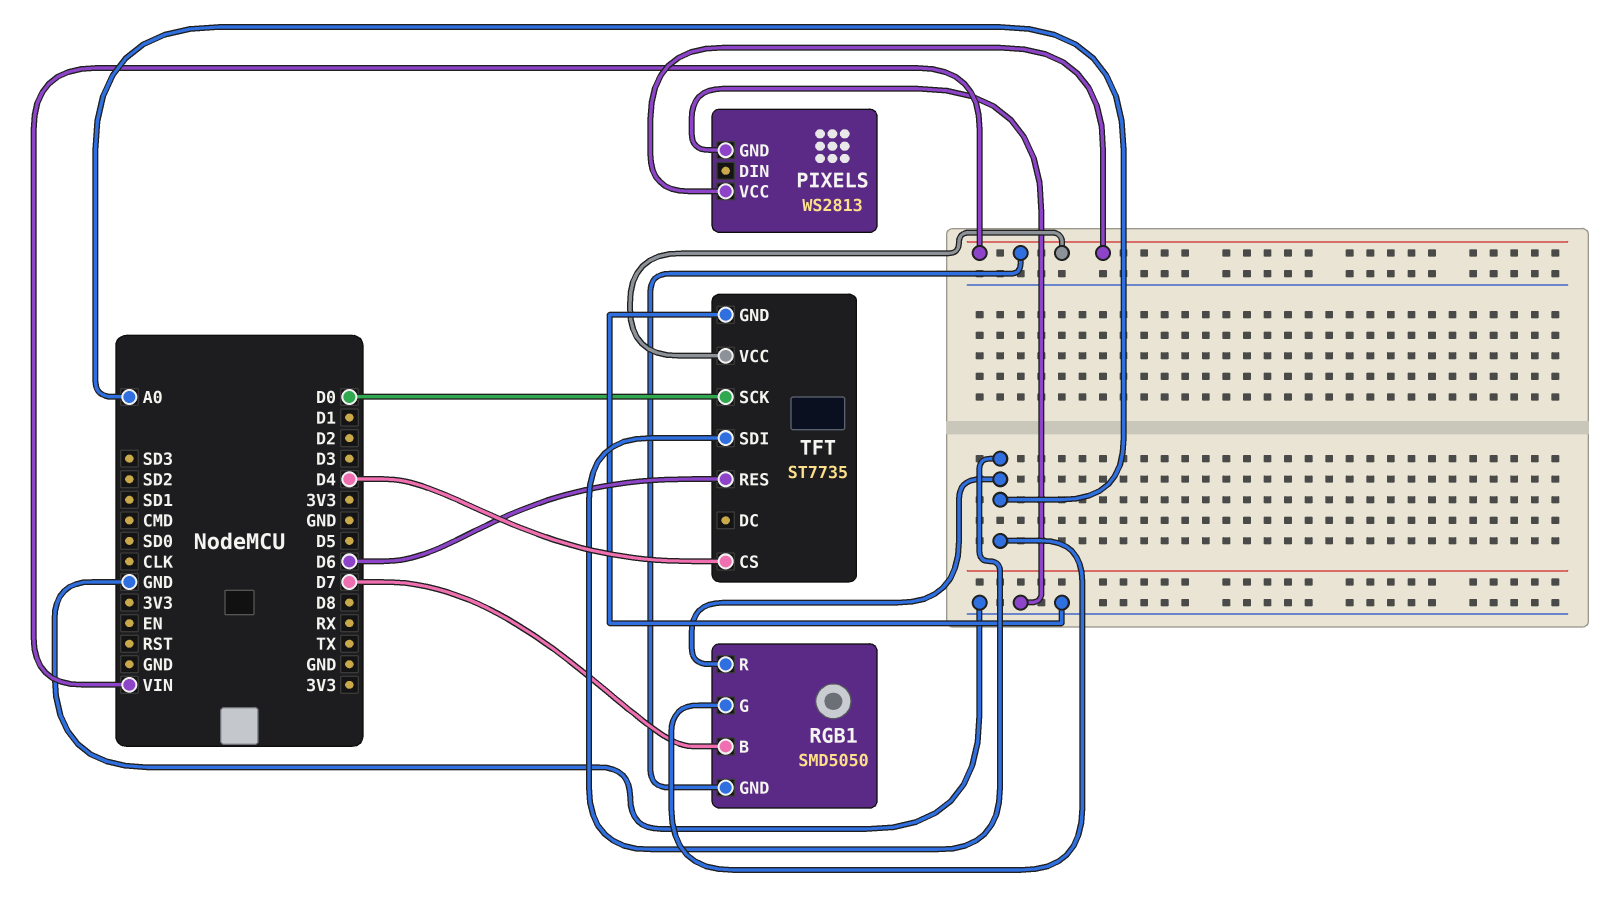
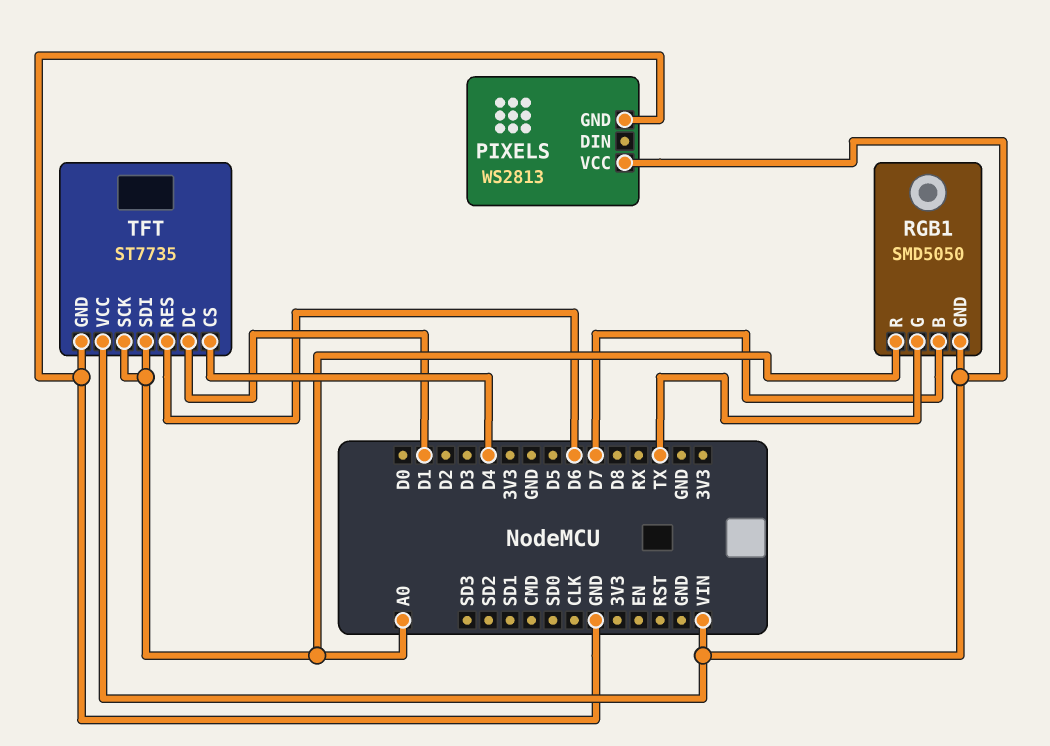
RGB1 pin G: A0 -> TX
TFT pin DC: none -> D1
TFT pin SCK: D0 -> A0

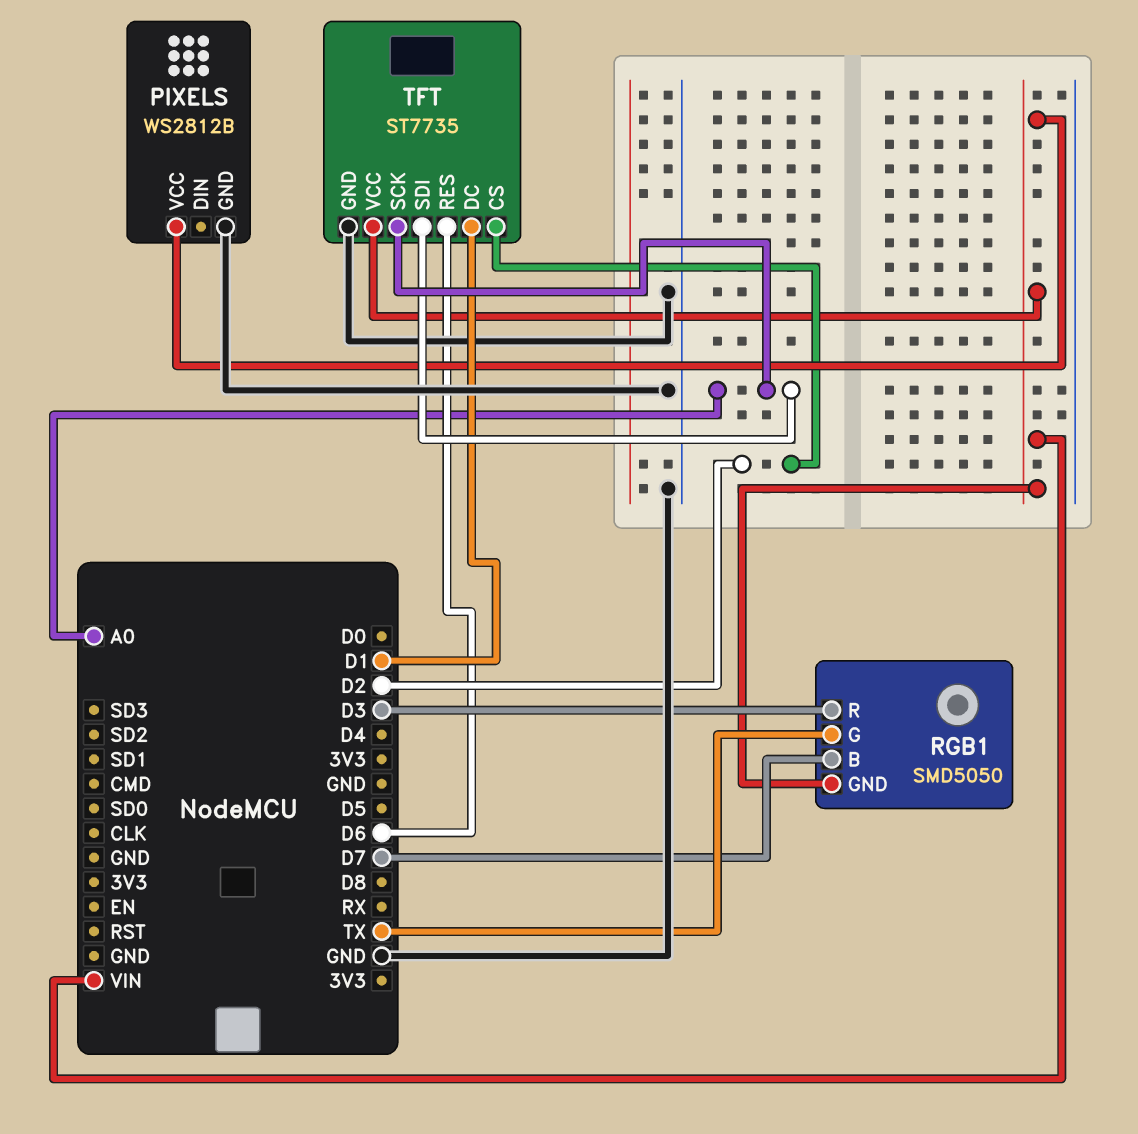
PIXELS: WS2813 -> WS2812B
RGB1 pin R: A0 -> D3
TFT pin CS: D4 -> D2

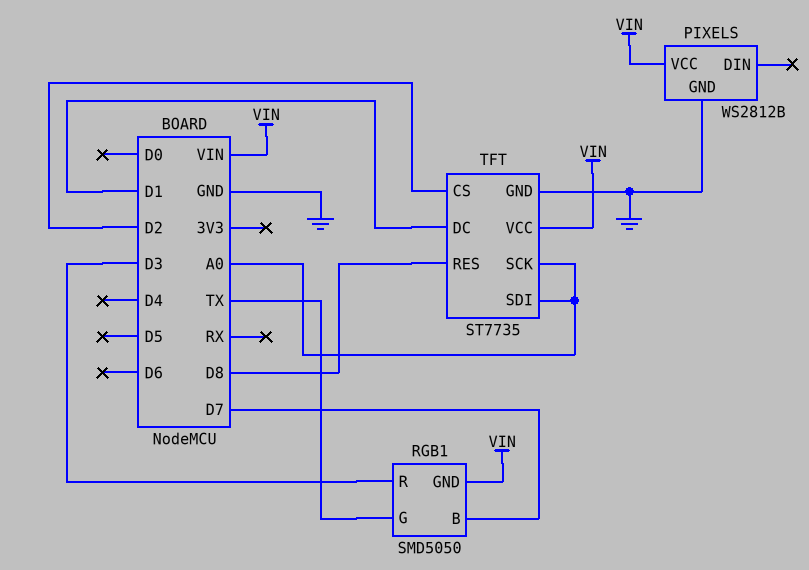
TFT pin RES: D6 -> D8

